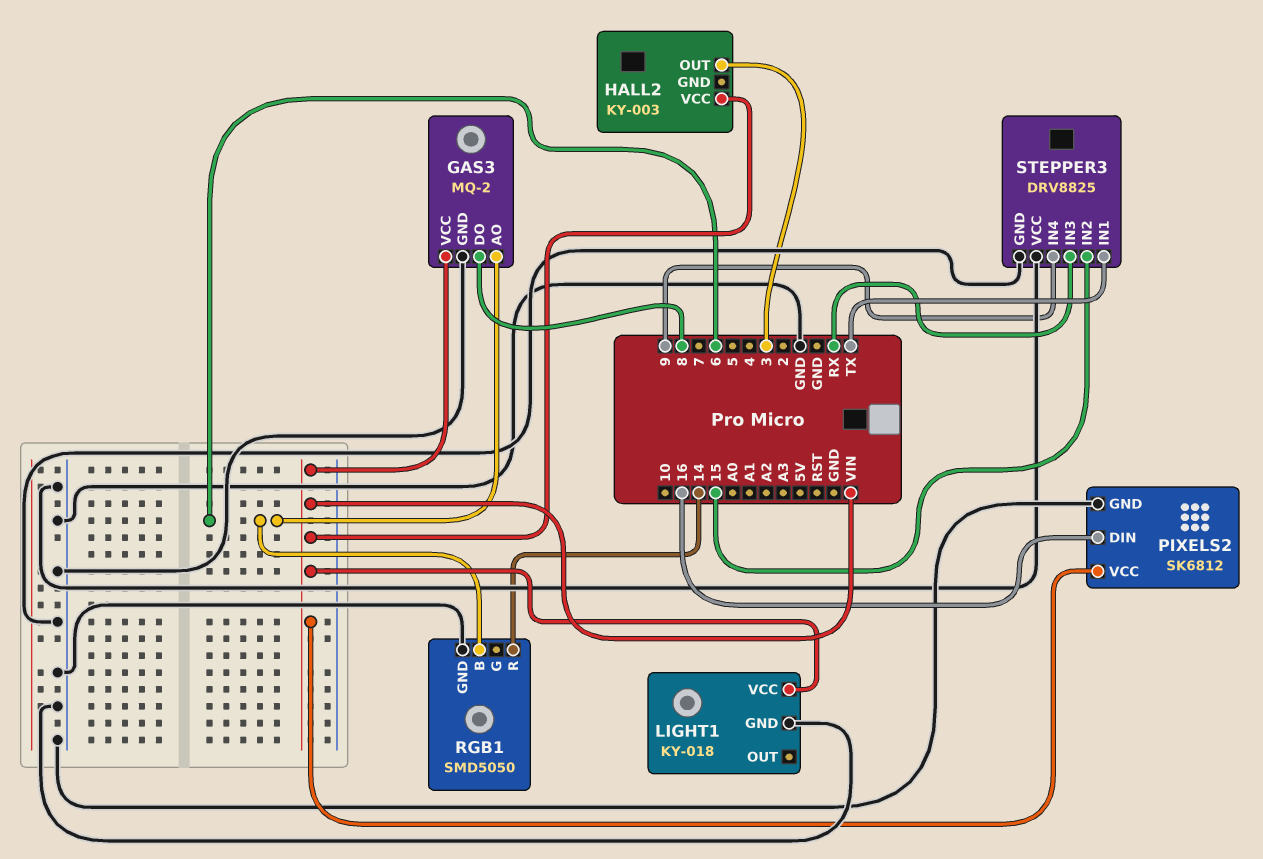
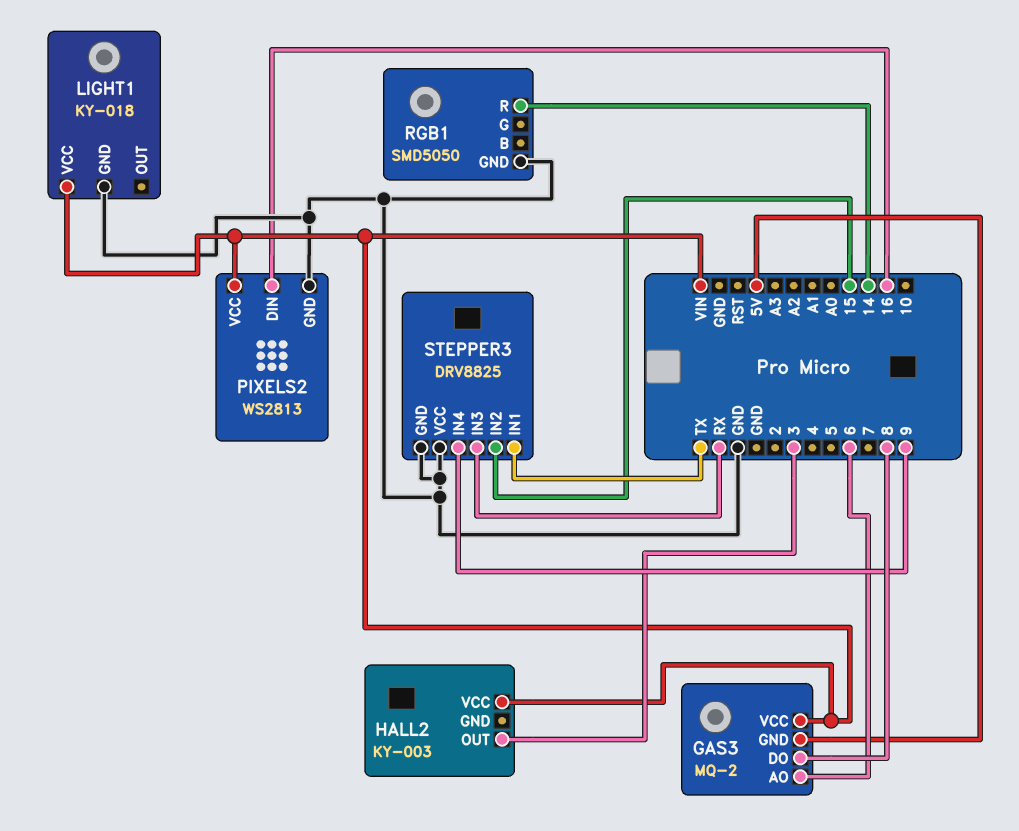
GAS3 pin GND: GND -> 5V
PIXELS2: SK6812 -> WS2813
RGB1 pin B: 6 -> none

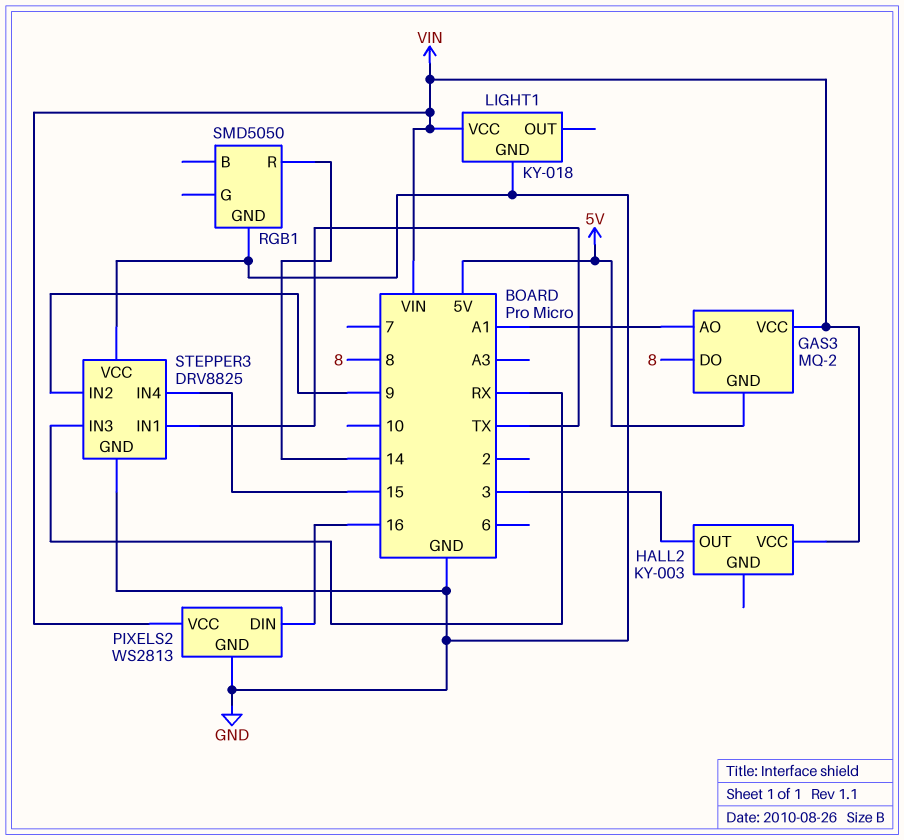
GAS3 pin AO: 6 -> A1
STEPPER3 pin IN2: 15 -> 9
STEPPER3 pin IN4: 9 -> 15

